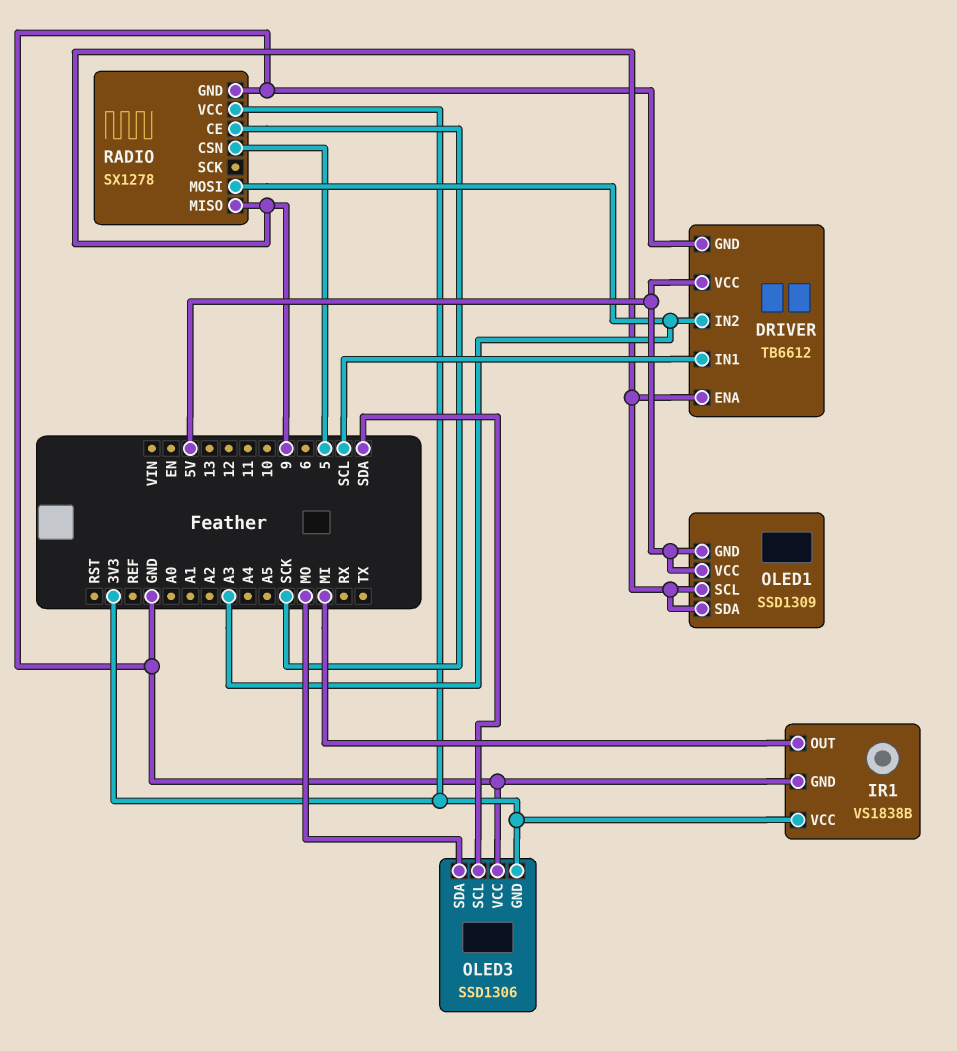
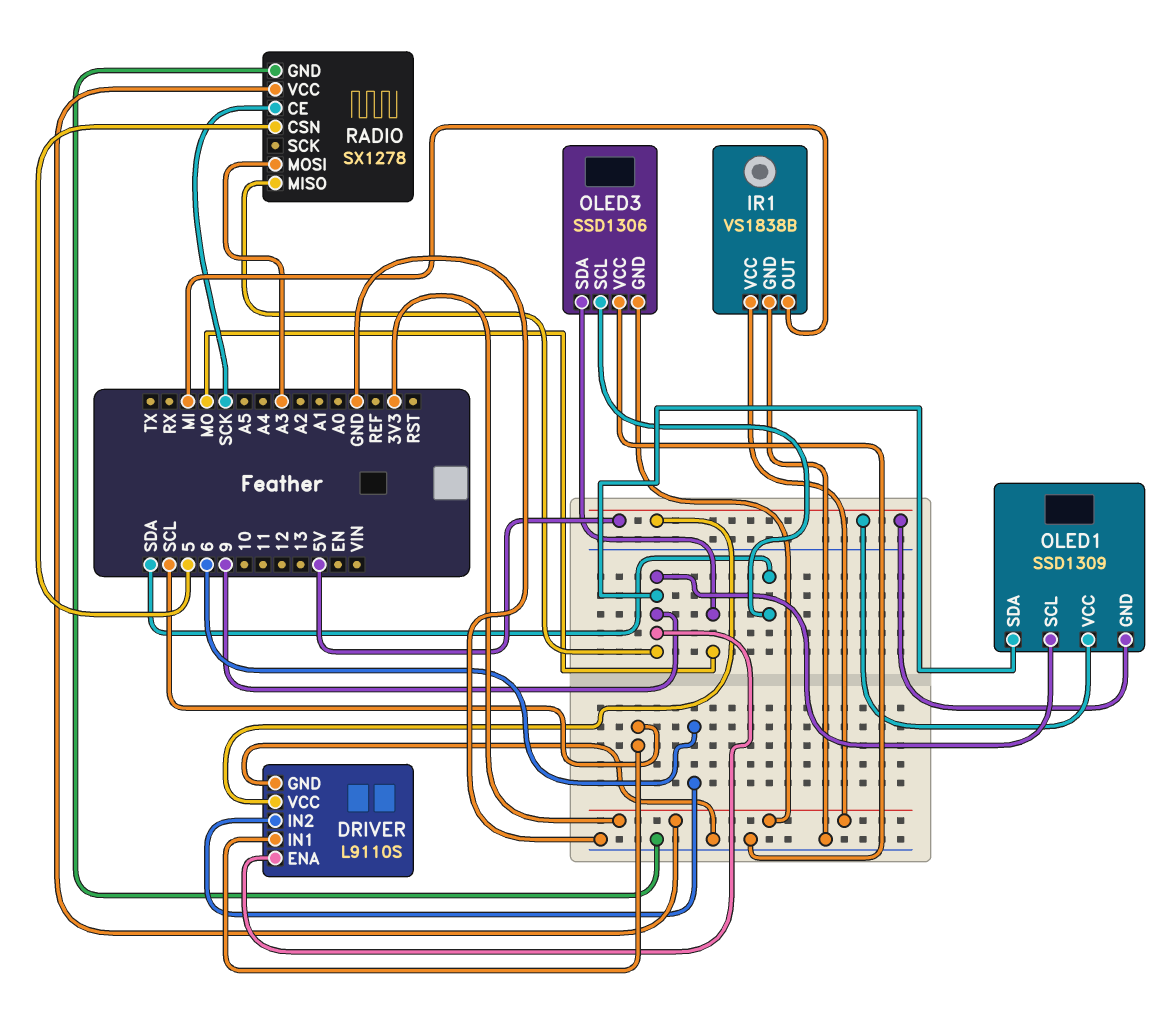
DRIVER: TB6612 -> L9110S
DRIVER pin IN2: A3 -> 6

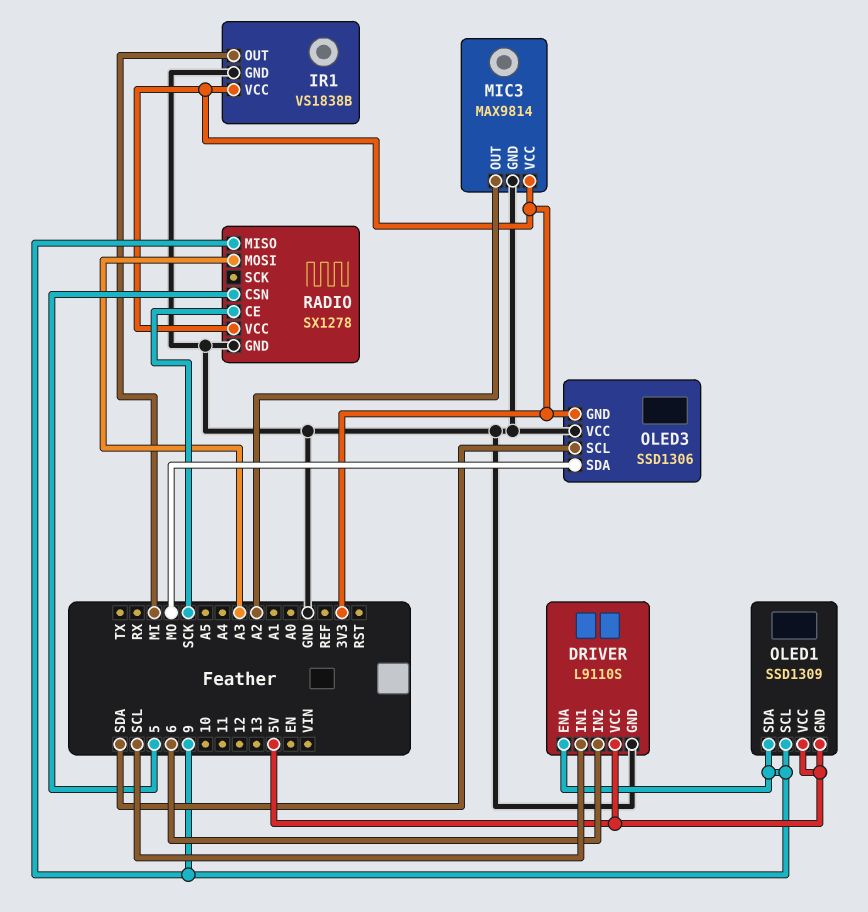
MIC3: none -> MAX9814
MIC3 pin GND: none -> GND
MIC3 pin OUT: none -> A2
MIC3 pin VCC: none -> 3V3

